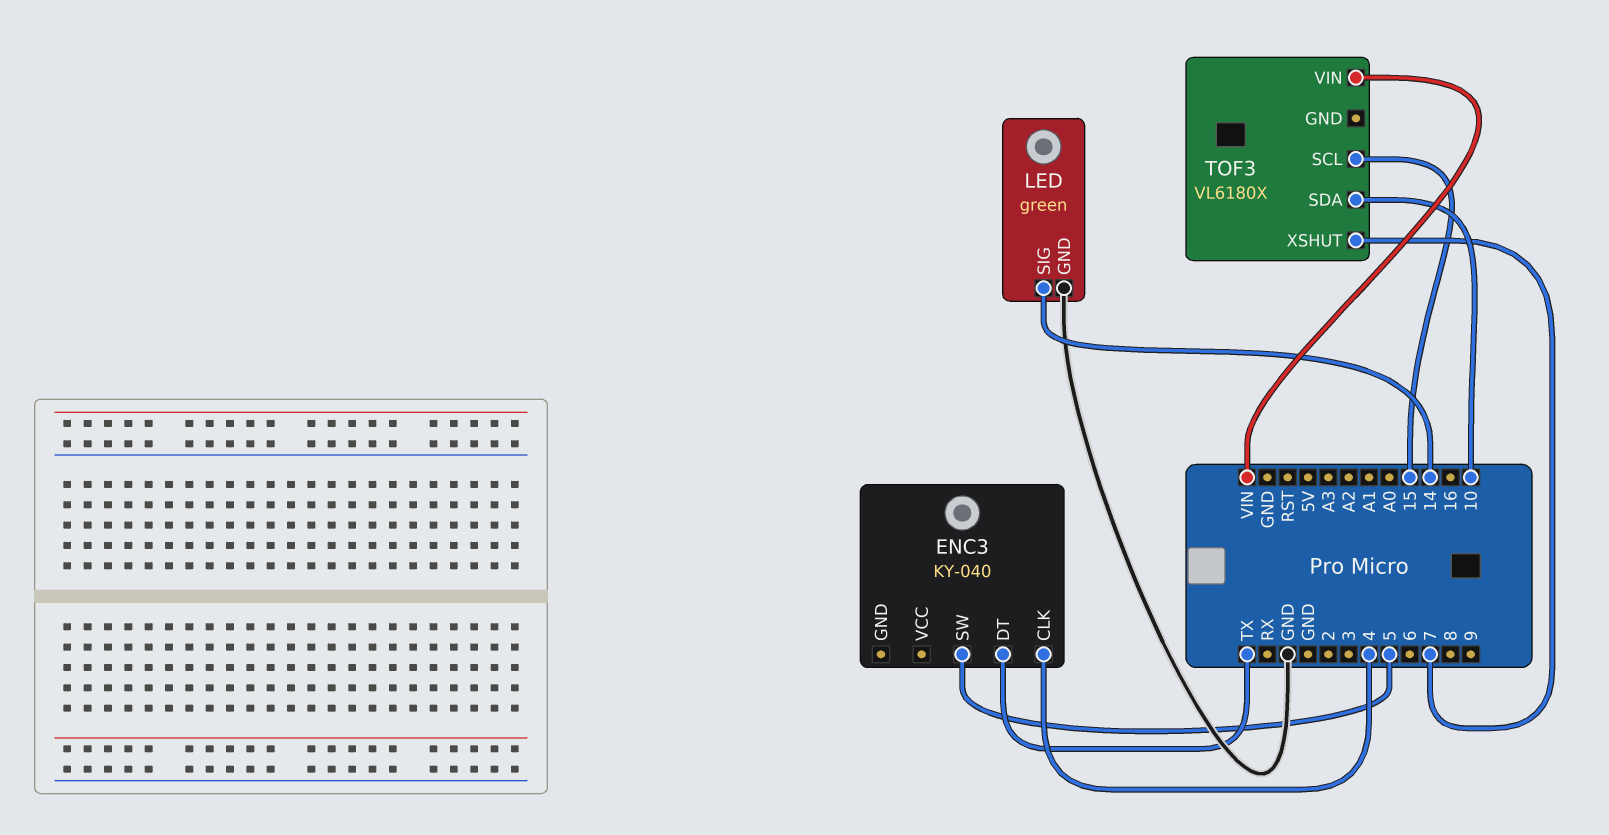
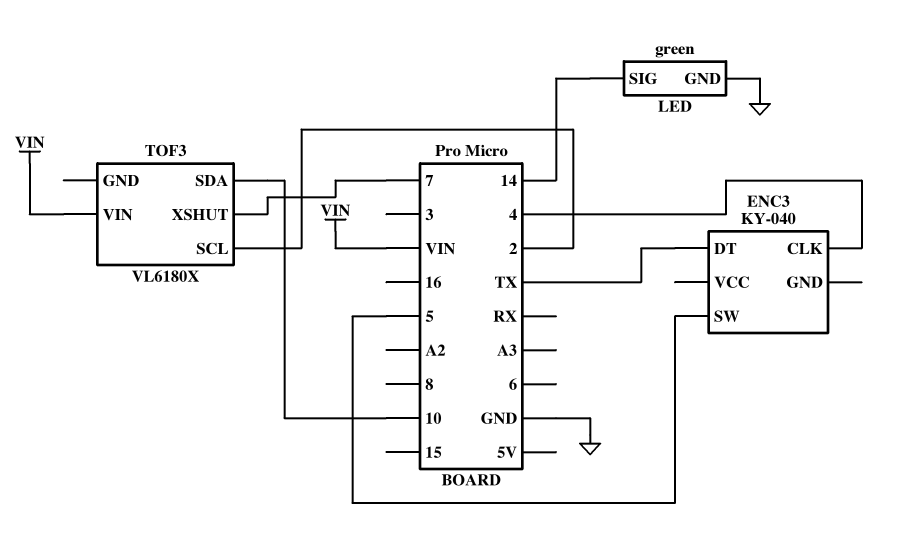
TOF3 pin SCL: 15 -> 2

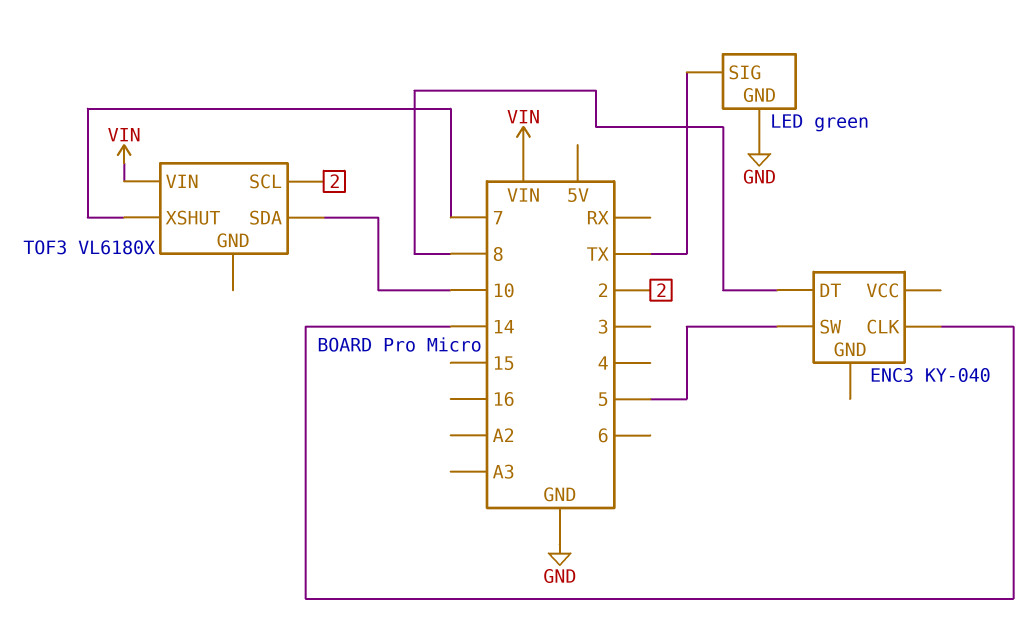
ENC3 pin CLK: 4 -> 14
ENC3 pin DT: TX -> 8
LED pin SIG: 14 -> TX

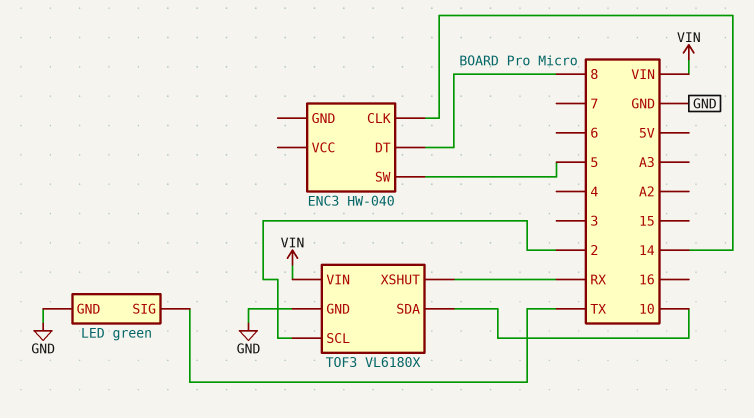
ENC3: KY-040 -> HW-040
TOF3 pin GND: none -> GND
TOF3 pin XSHUT: 7 -> RX

